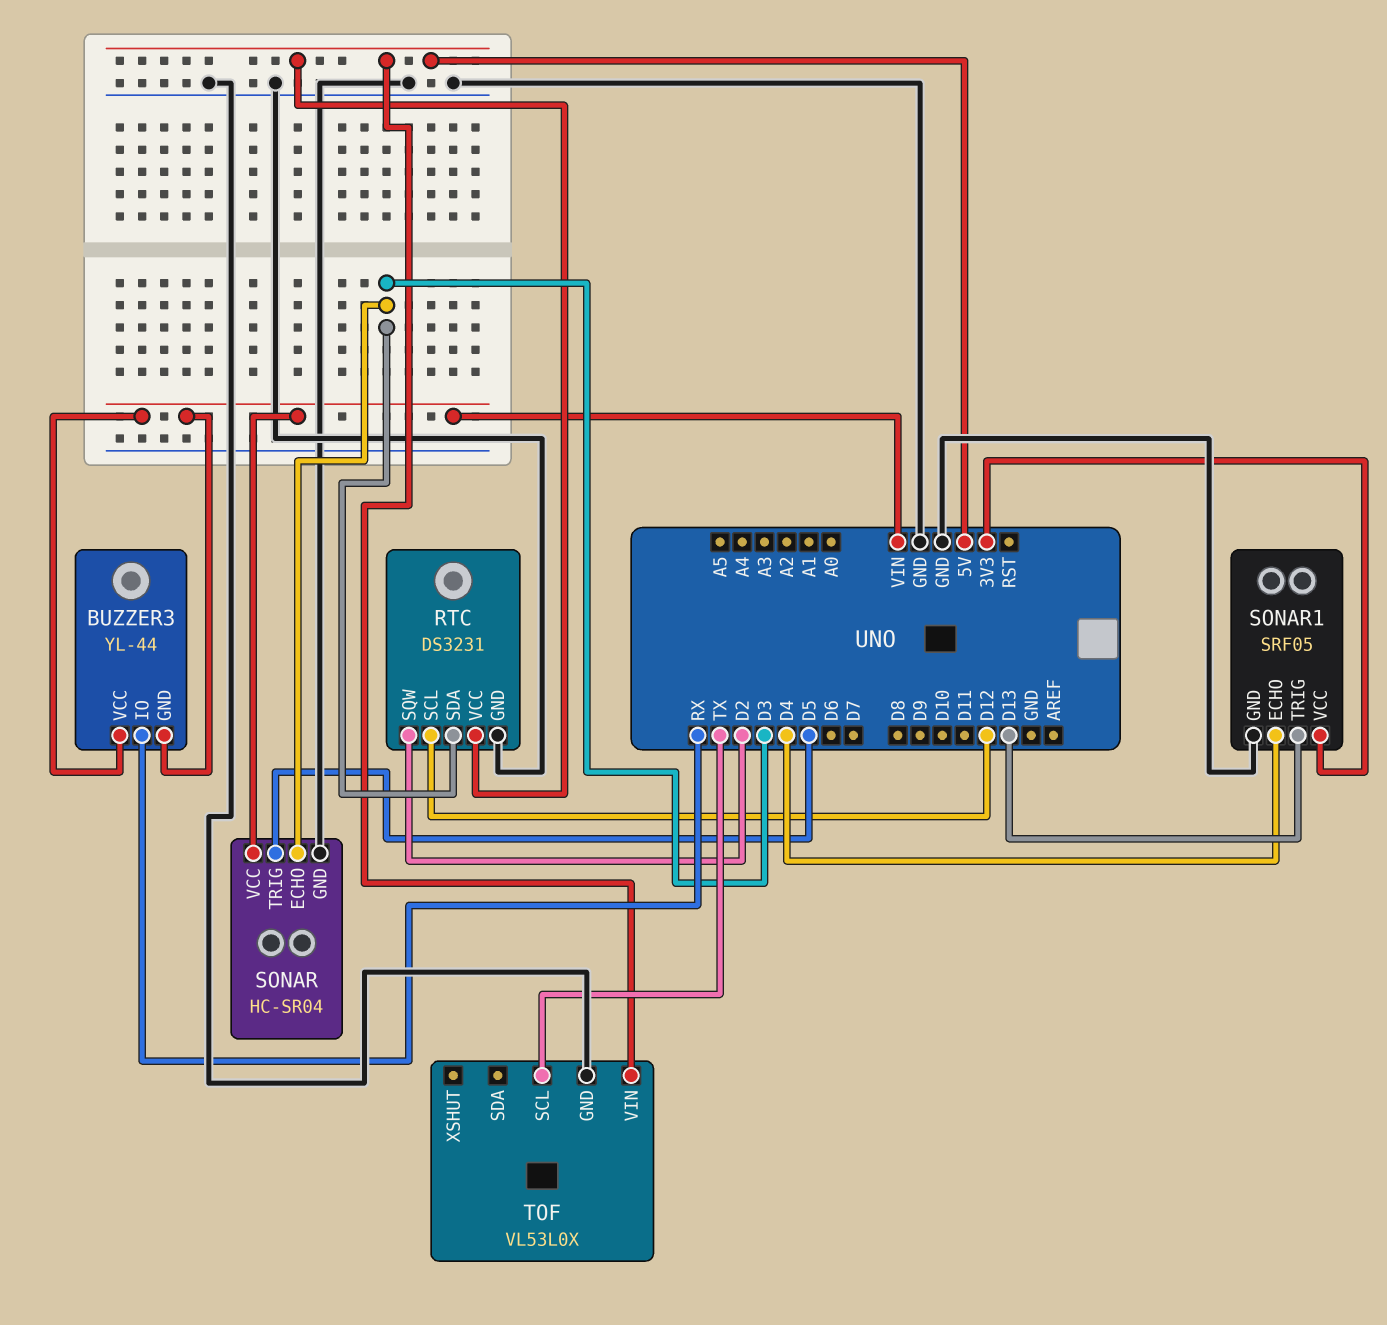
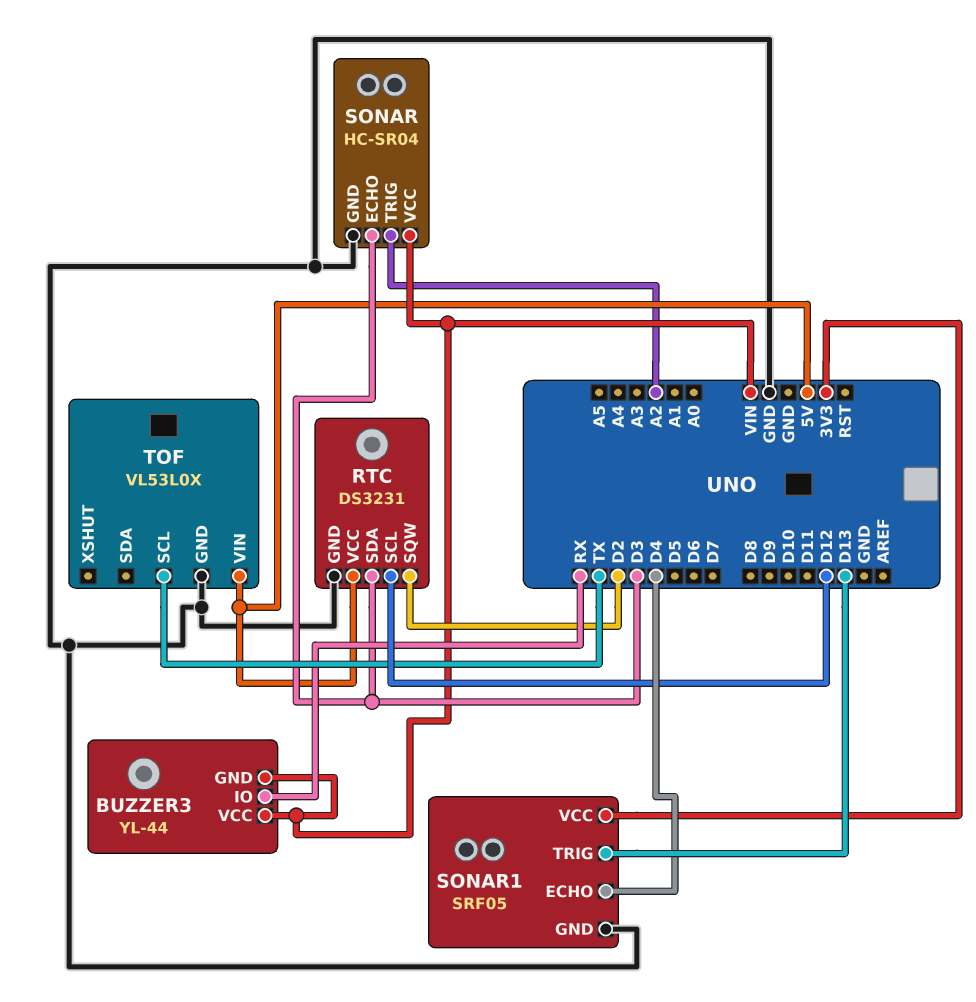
SONAR pin TRIG: D5 -> A2

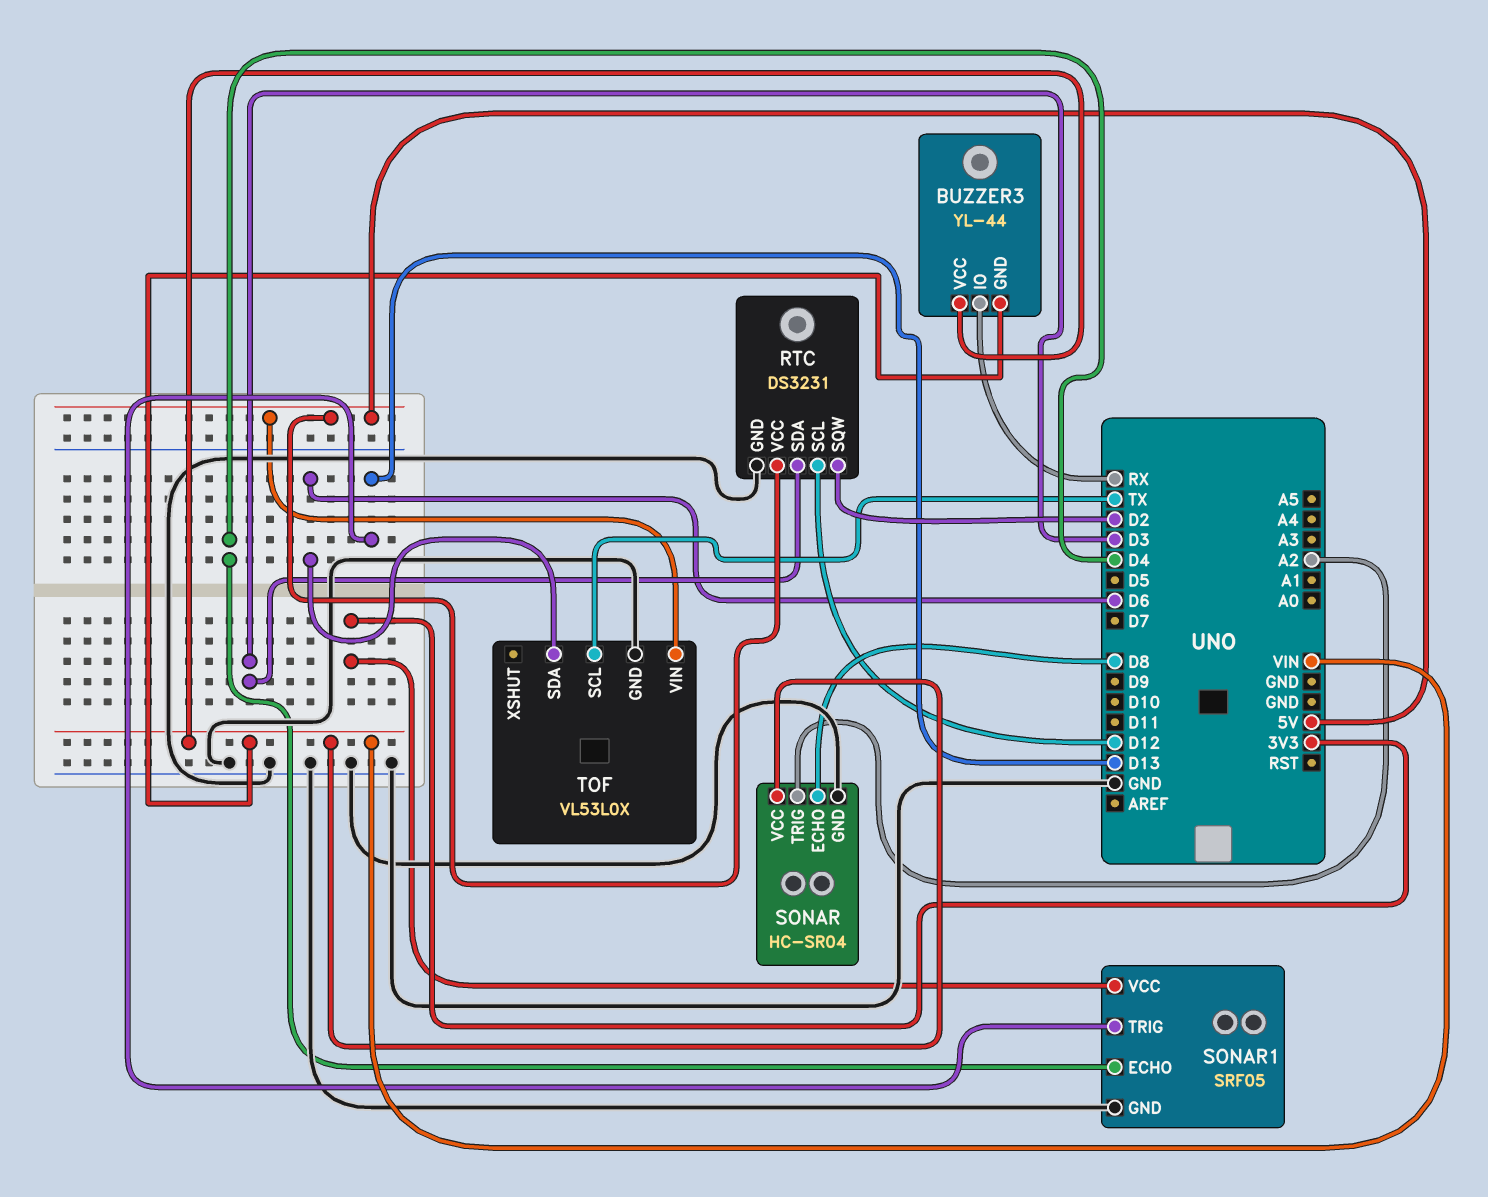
SONAR pin ECHO: D3 -> D8
TOF pin SDA: none -> D6

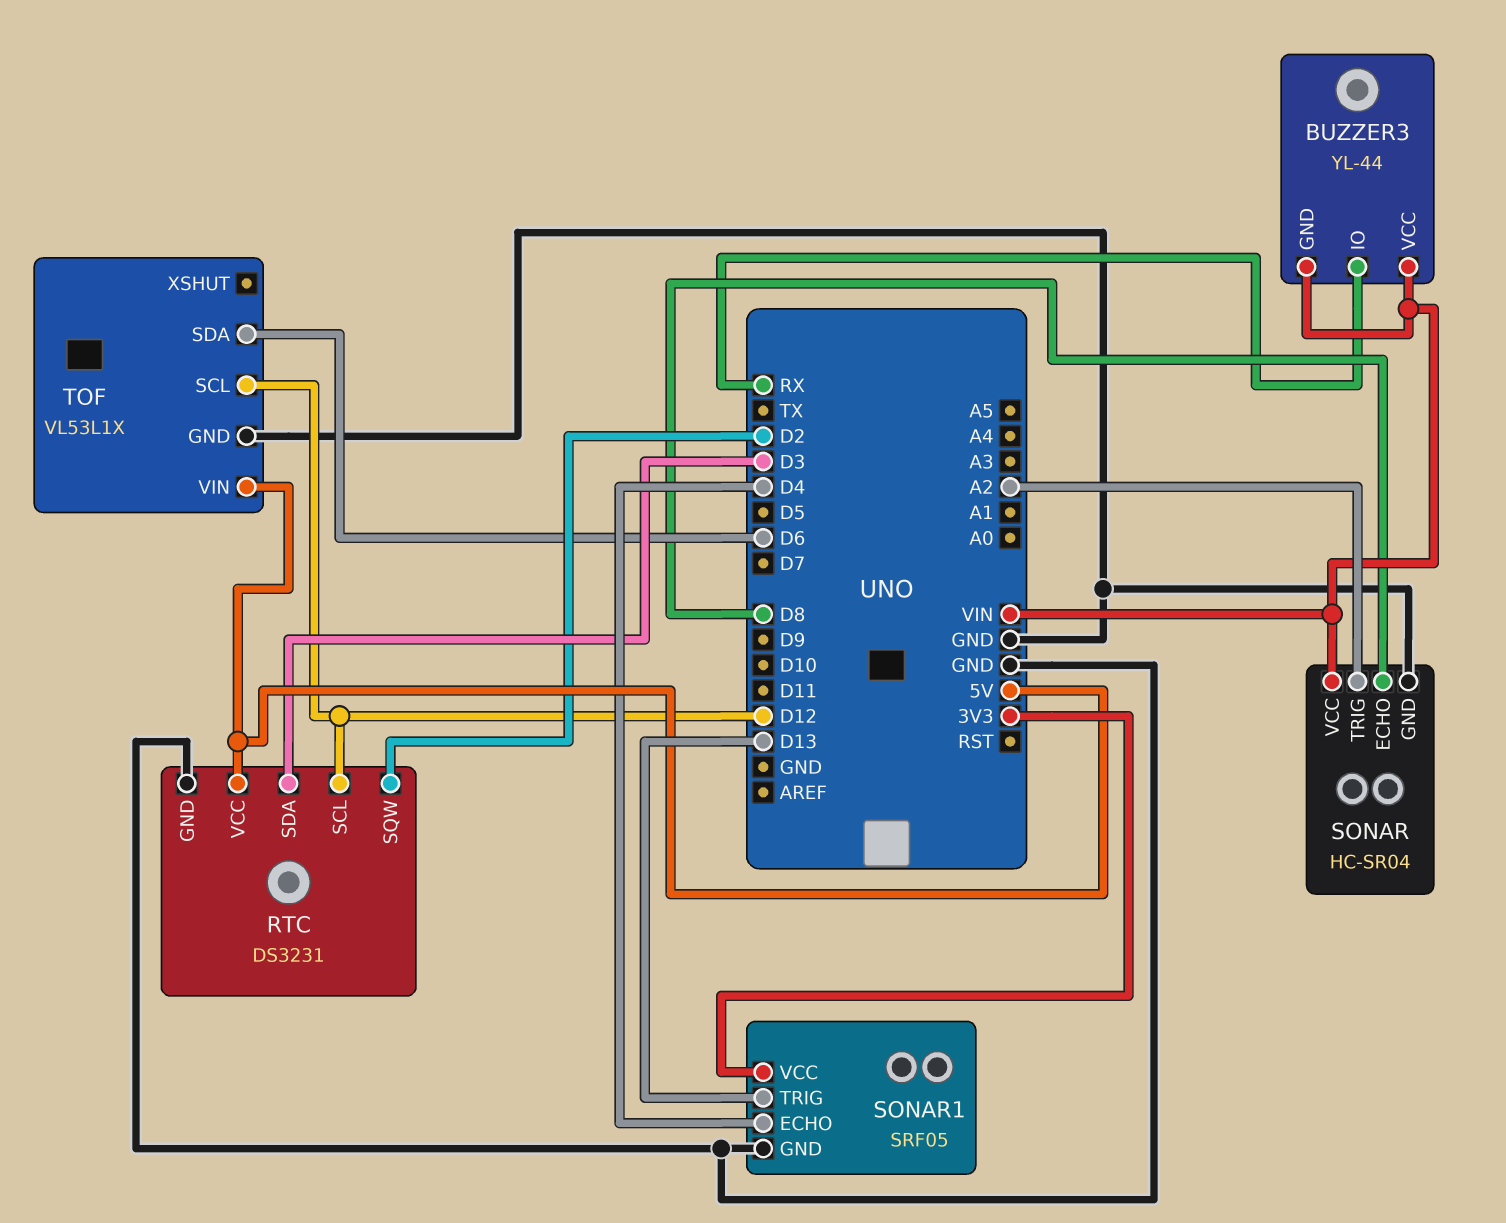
TOF: VL53L0X -> VL53L1X
TOF pin SCL: TX -> D12

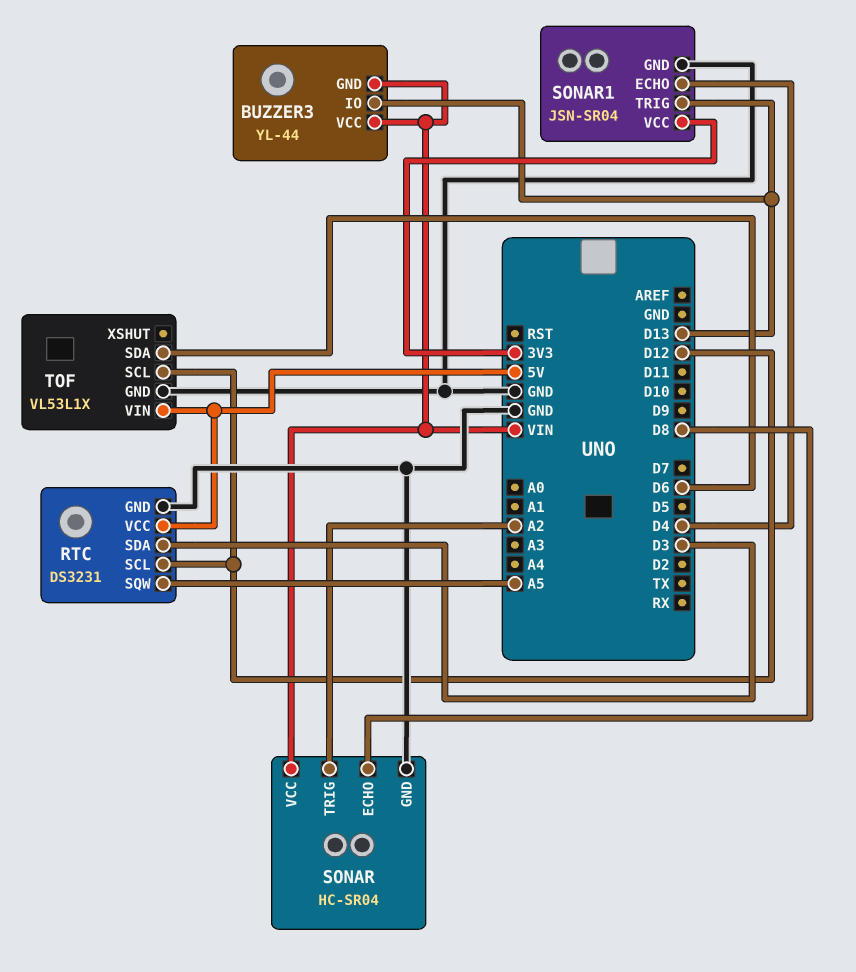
BUZZER3 pin IO: RX -> D13
RTC pin SQW: D2 -> A5
SONAR1: SRF05 -> JSN-SR04

